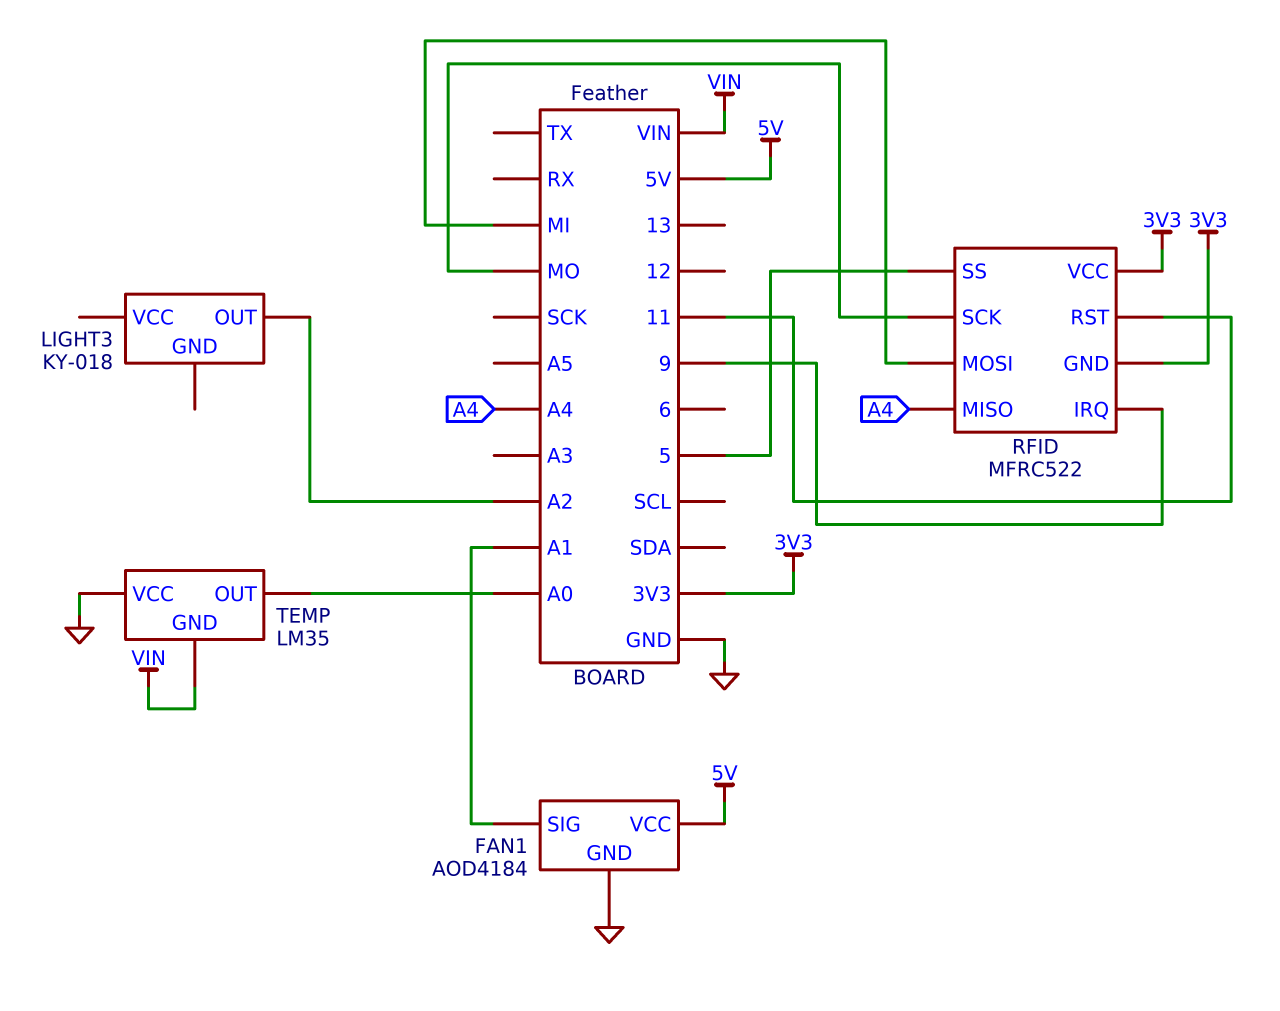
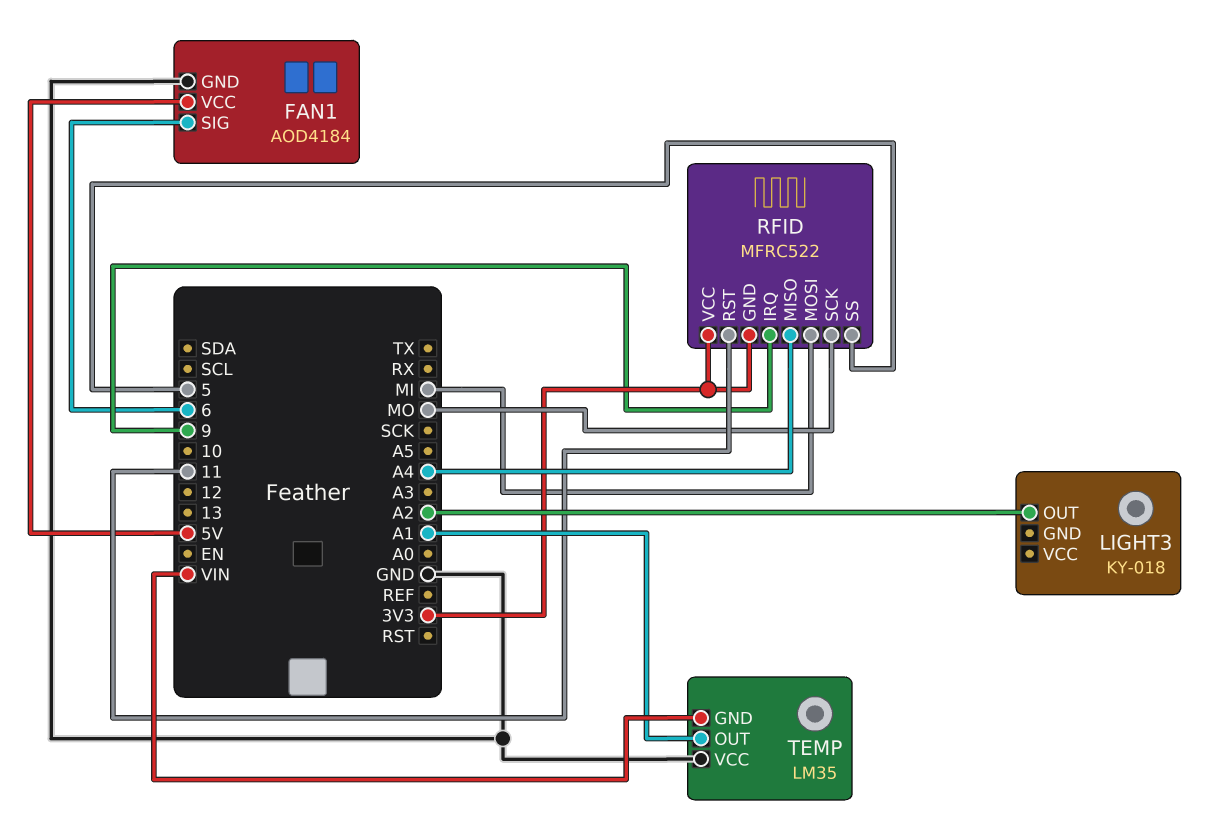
FAN1 pin SIG: A1 -> 6
TEMP pin OUT: A0 -> A1

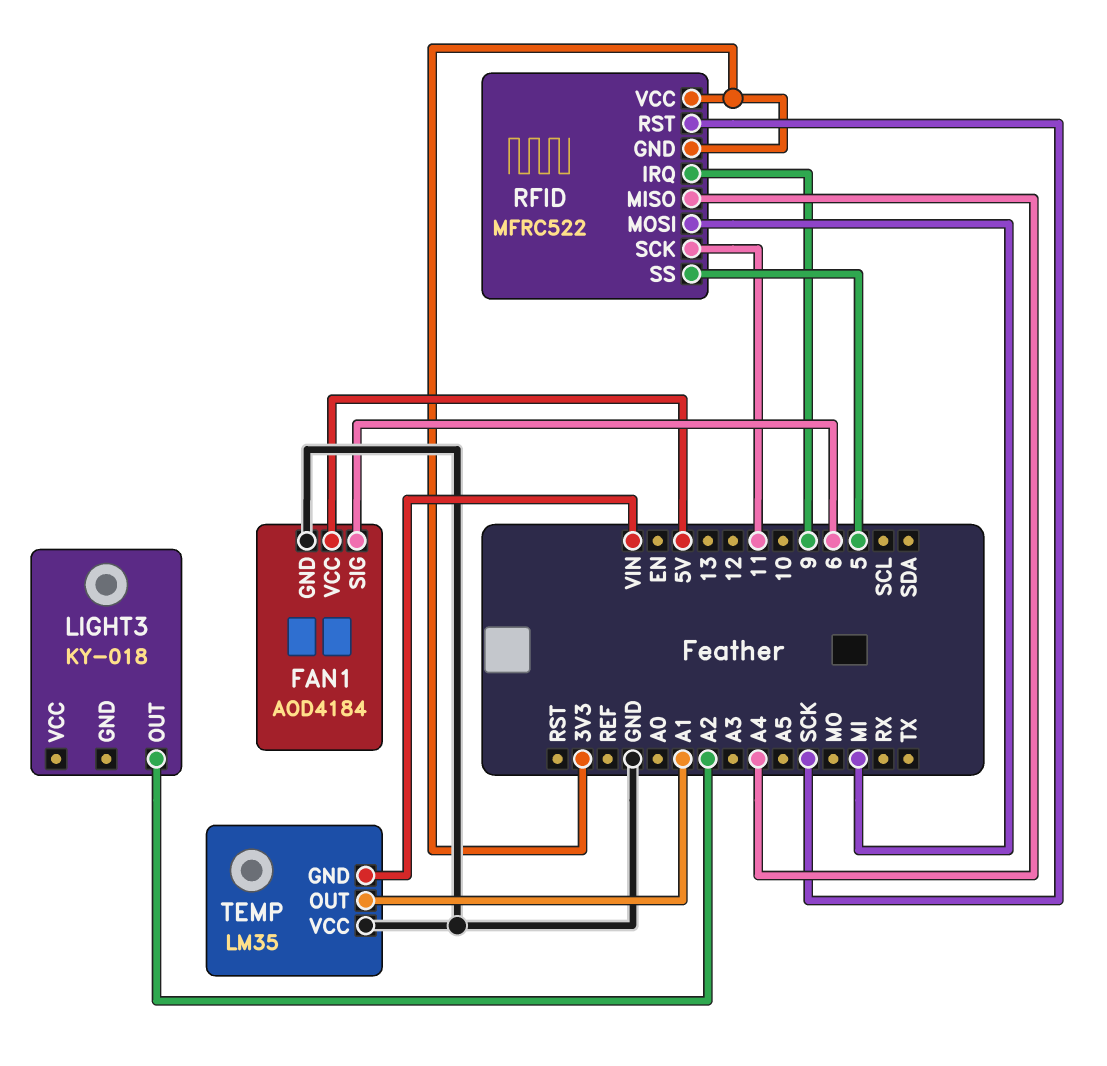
RFID pin RST: 11 -> SCK
RFID pin SCK: MO -> 11

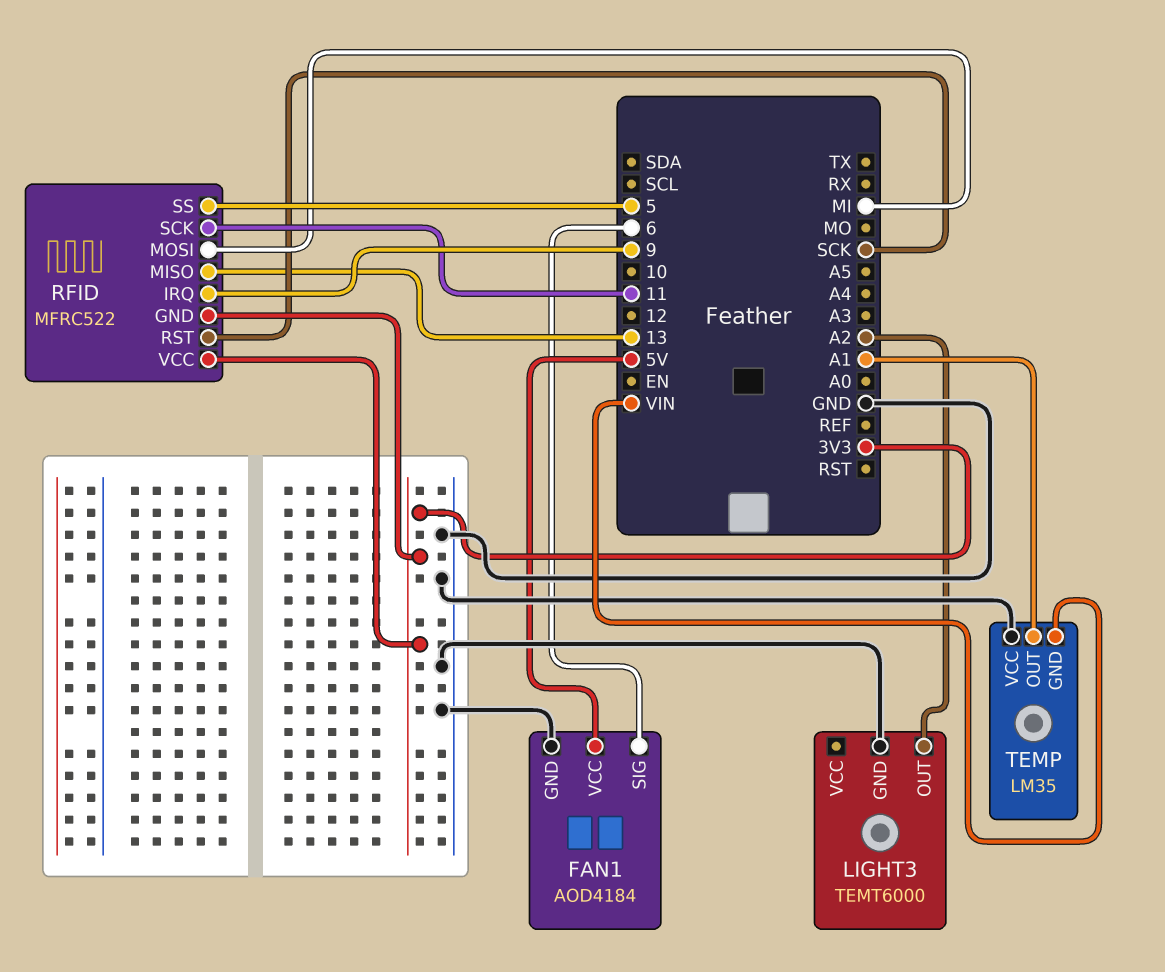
LIGHT3: KY-018 -> TEMT6000
LIGHT3 pin GND: none -> GND
RFID pin MISO: A4 -> 13

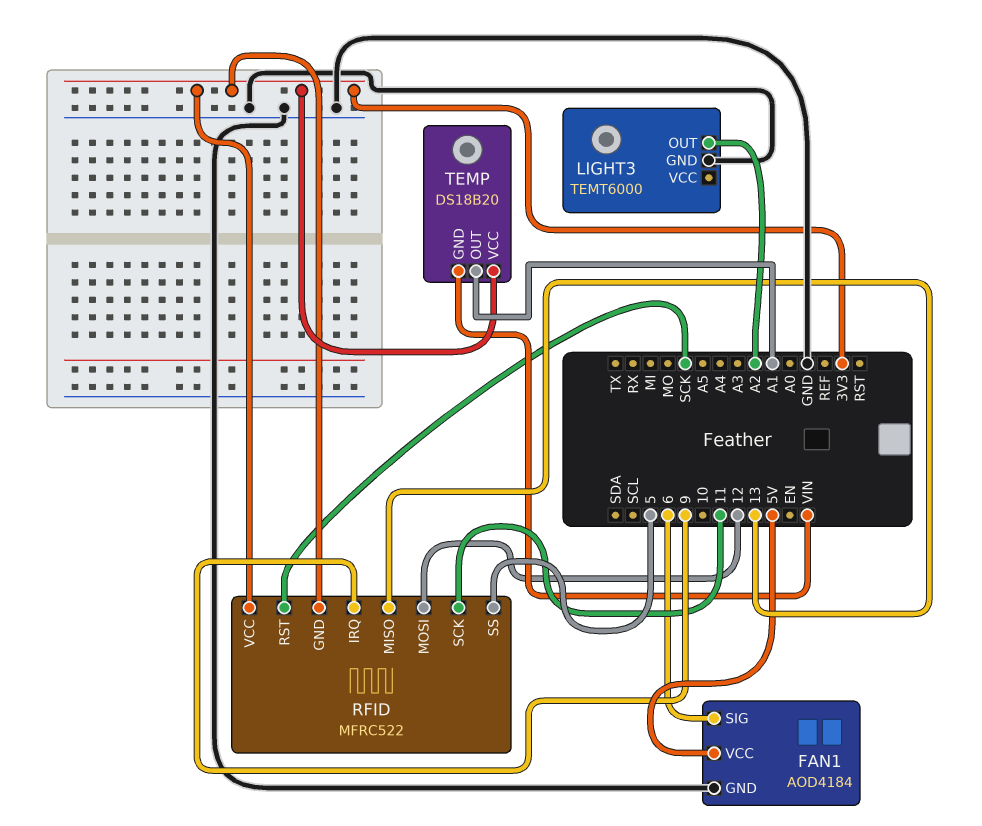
RFID pin MOSI: MI -> 12
TEMP: LM35 -> DS18B20
TEMP pin VCC: GND -> 3V3

